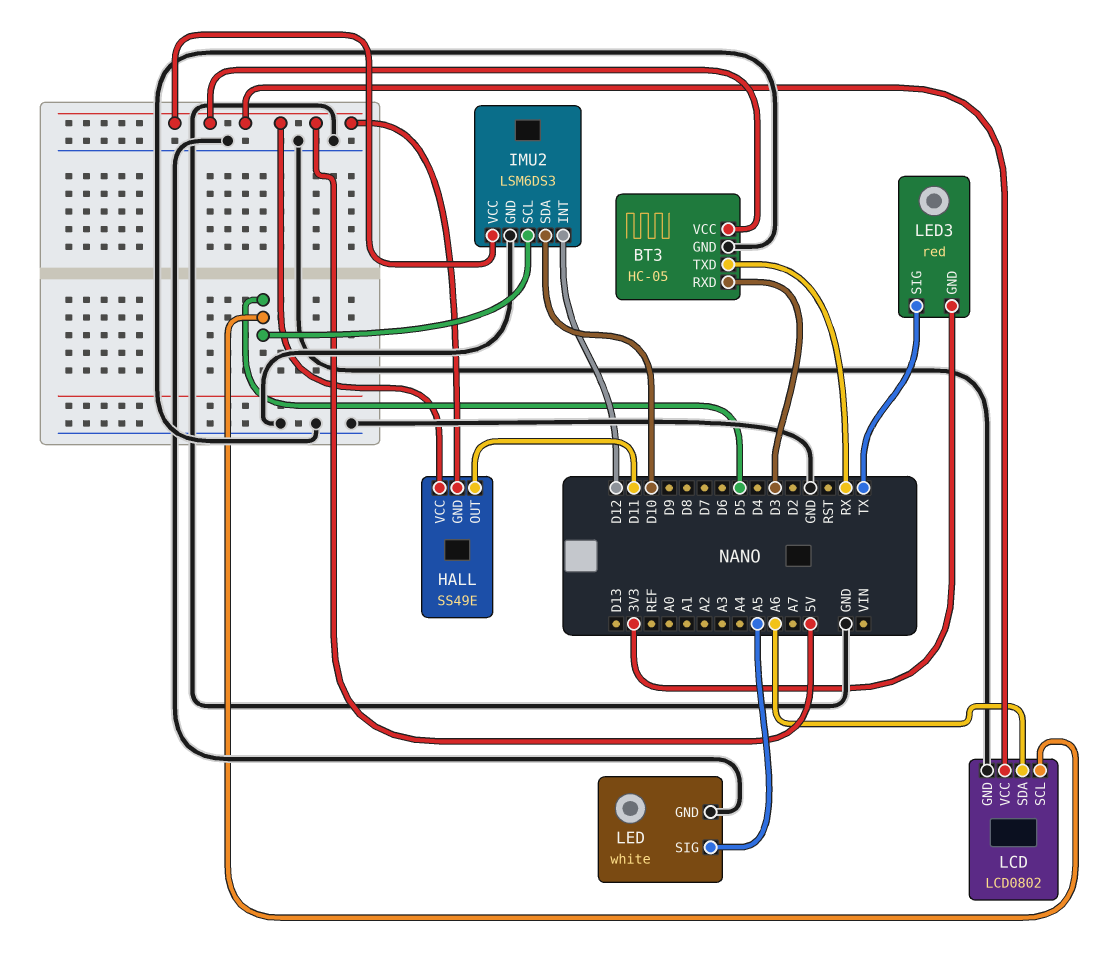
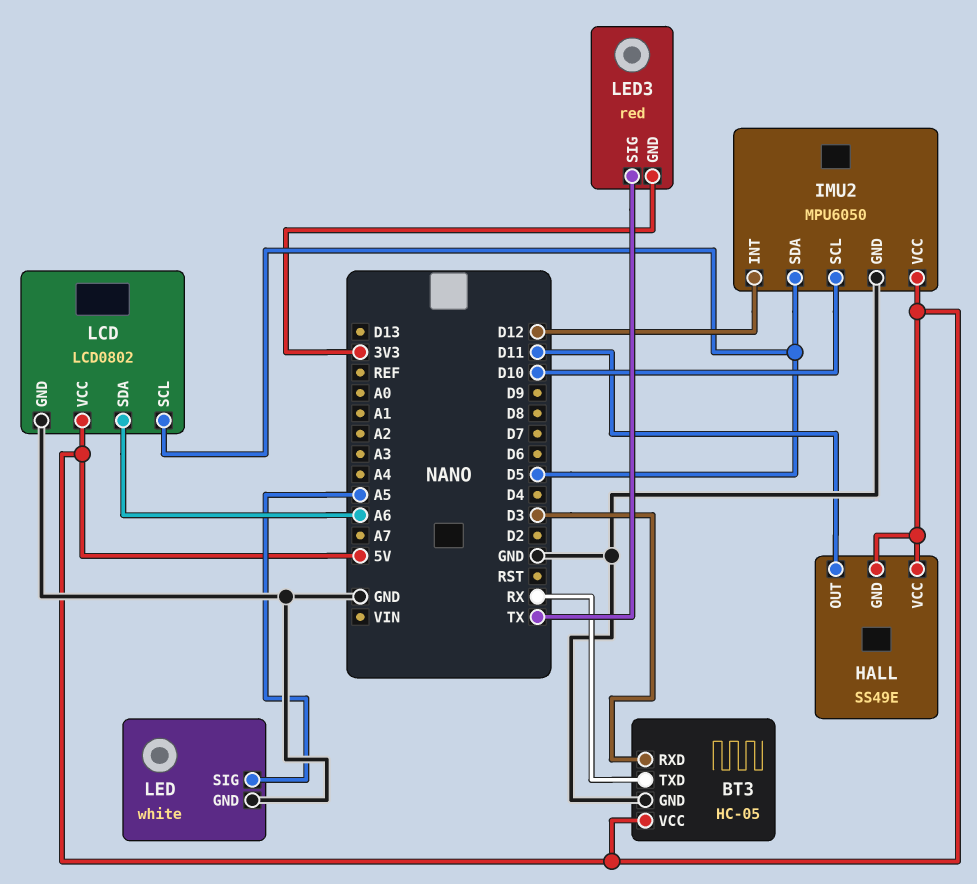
IMU2: LSM6DS3 -> MPU6050
IMU2 pin SCL: D5 -> D10
IMU2 pin SDA: D10 -> D5

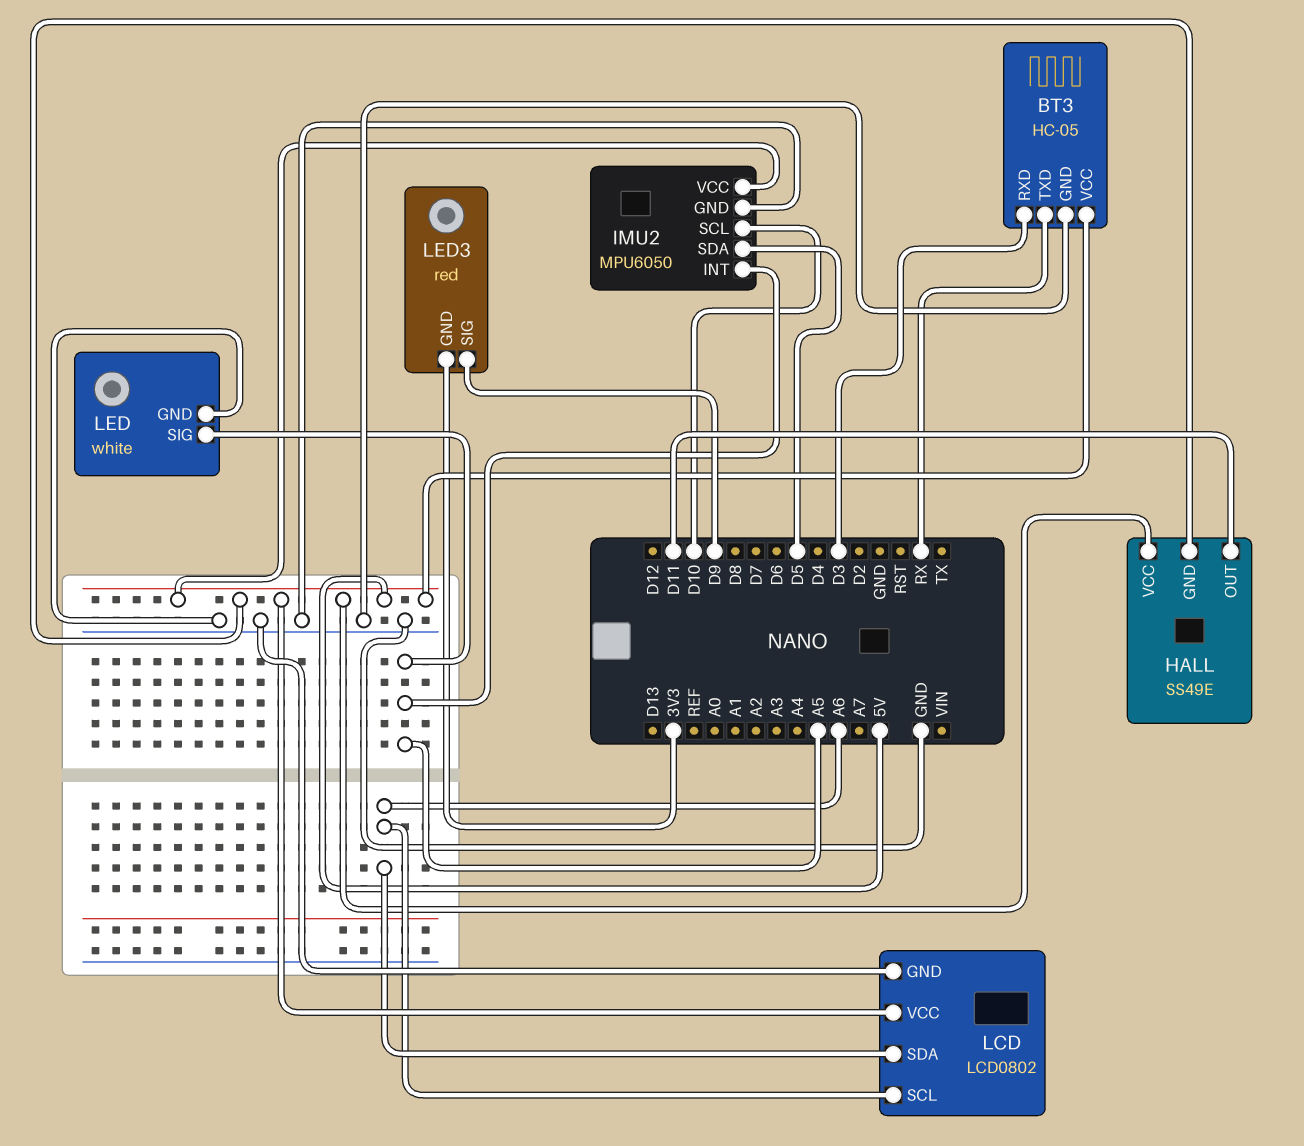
IMU2 pin INT: D12 -> A5
LCD pin SCL: D5 -> A6
LED3 pin SIG: TX -> D9

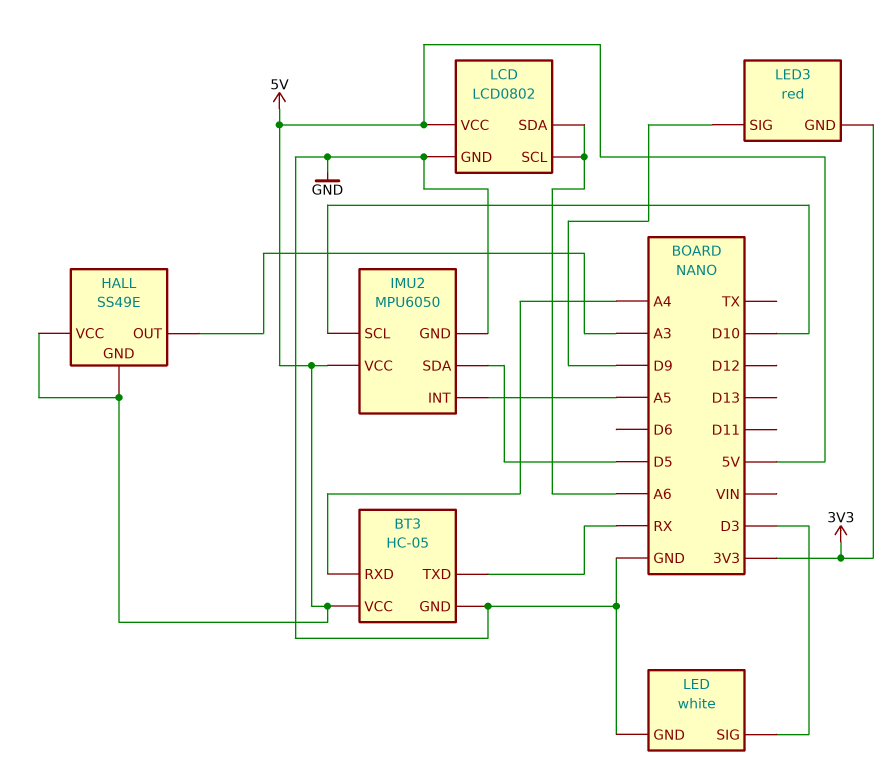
BT3 pin RXD: D3 -> A4
HALL pin OUT: D11 -> A3
LED pin SIG: A5 -> D3

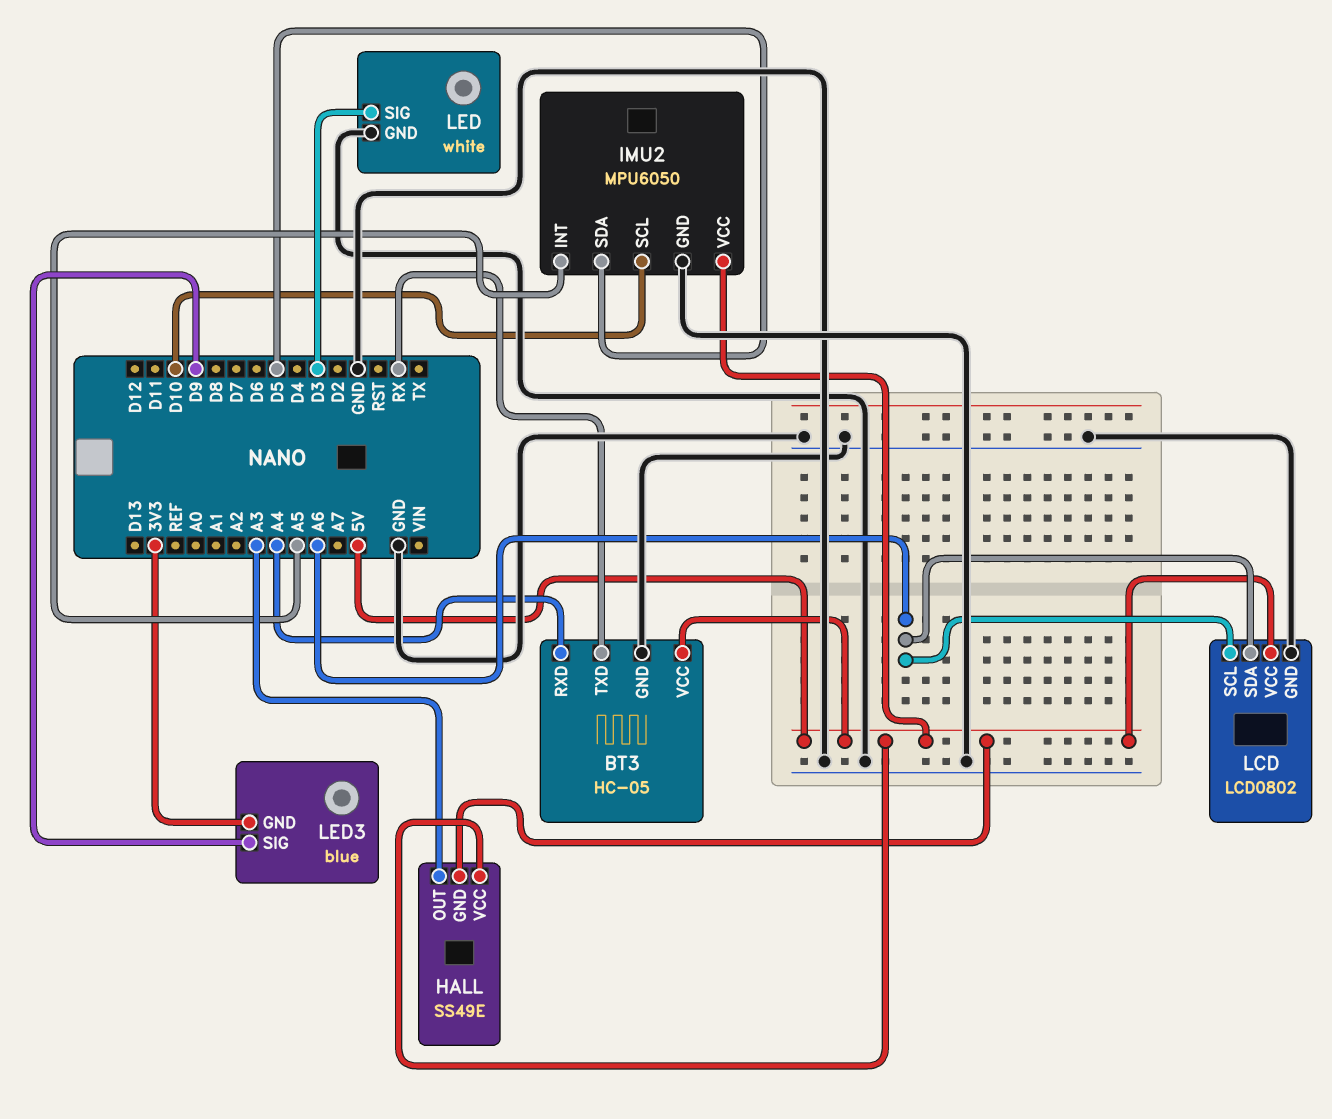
LED3: red -> blue

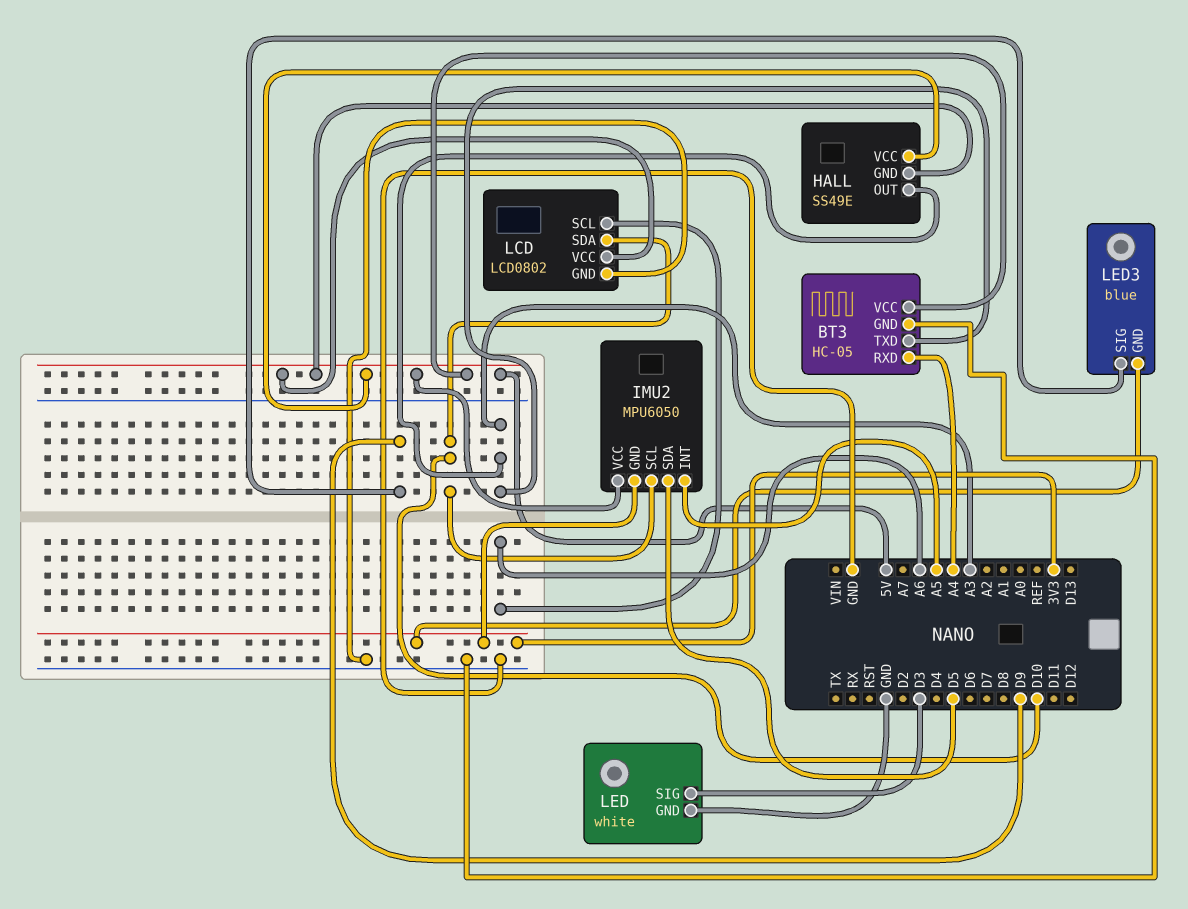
BT3 pin TXD: RX -> A3
IMU2 pin GND: GND -> 3V3
LCD pin SDA: A6 -> D10

